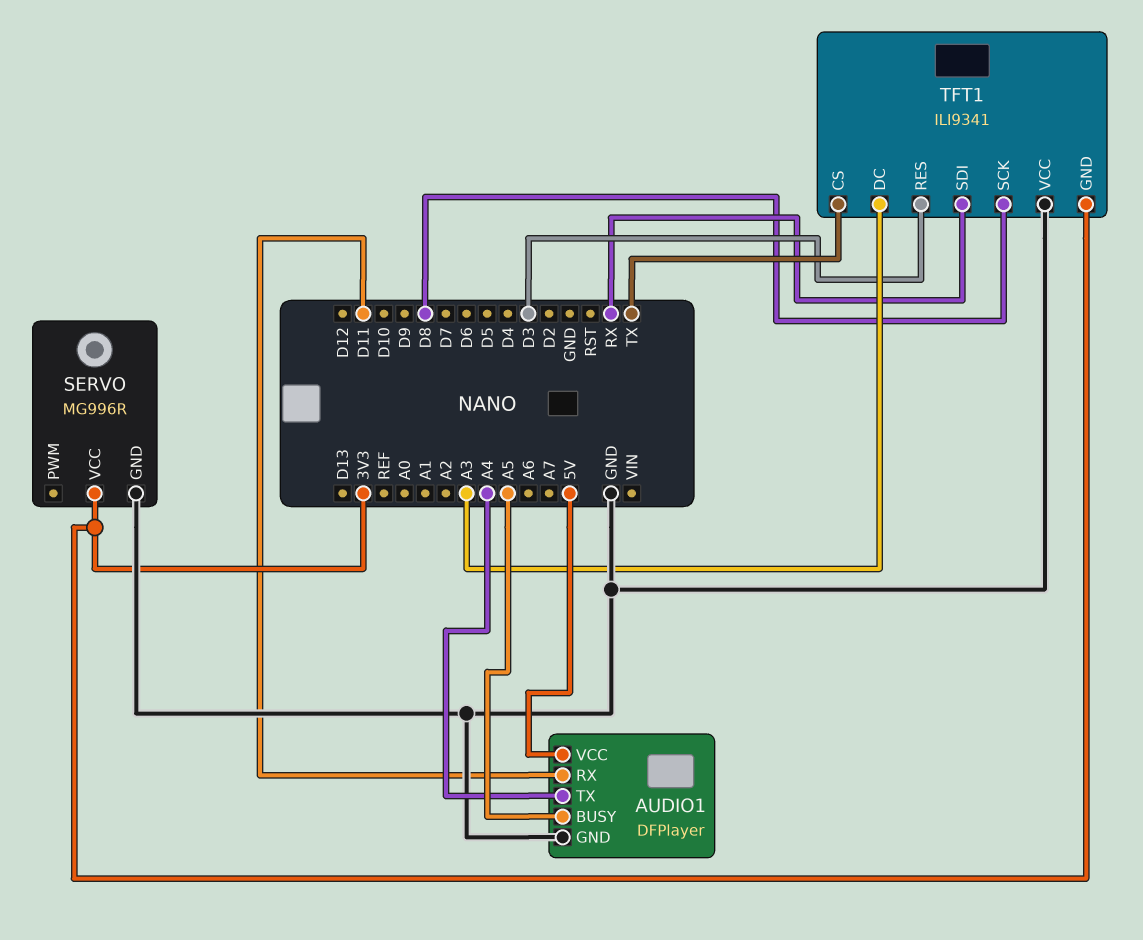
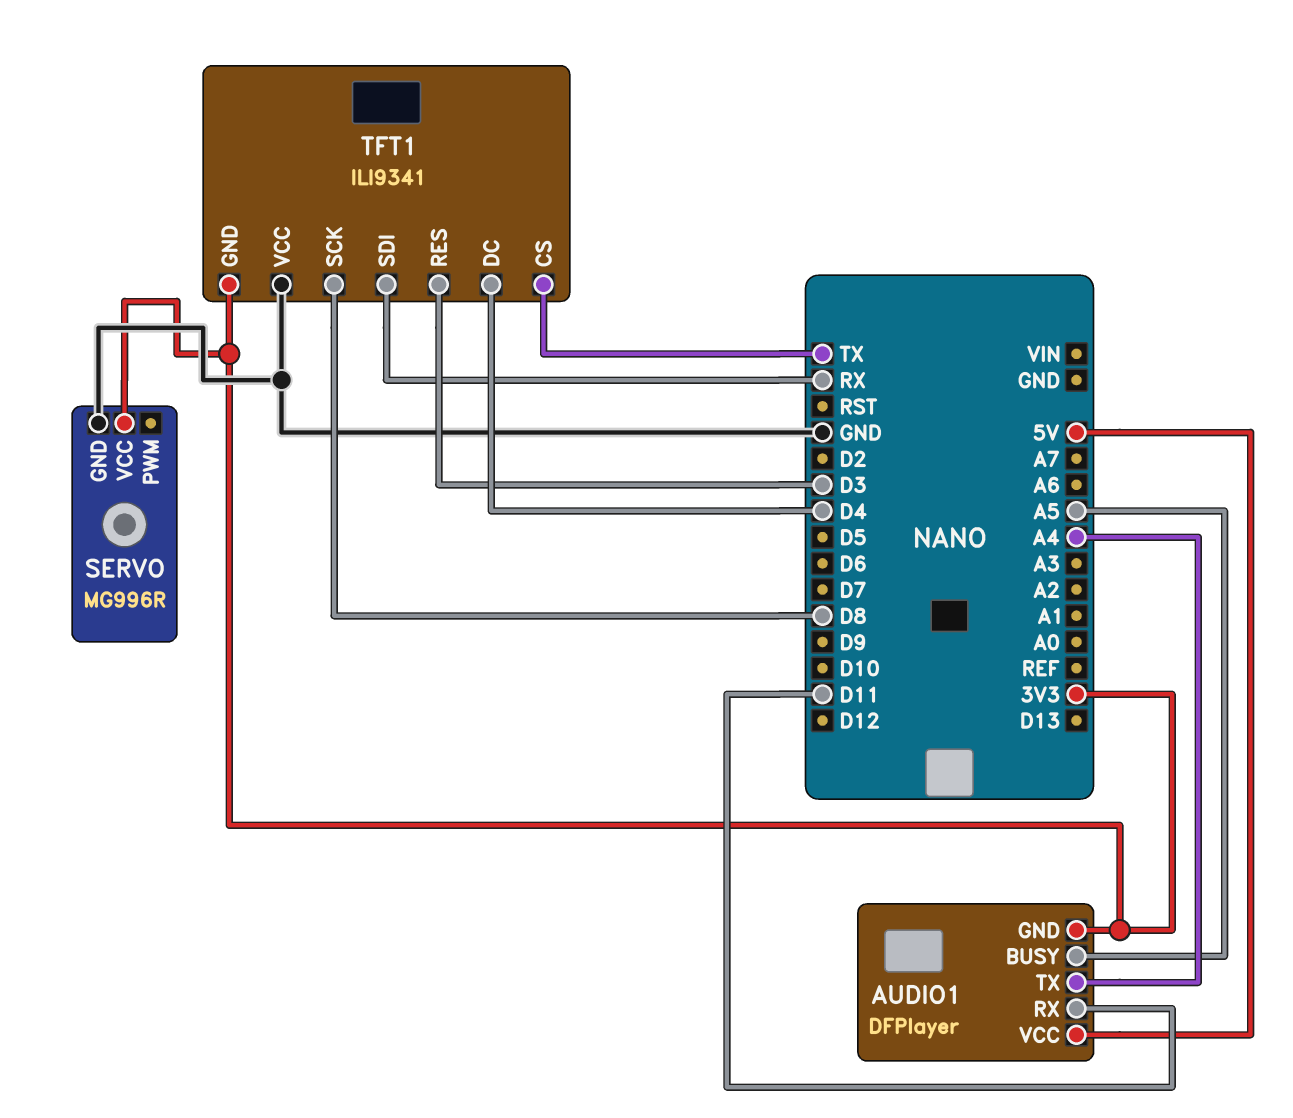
AUDIO1 pin GND: GND -> 3V3
TFT1 pin DC: A3 -> D4

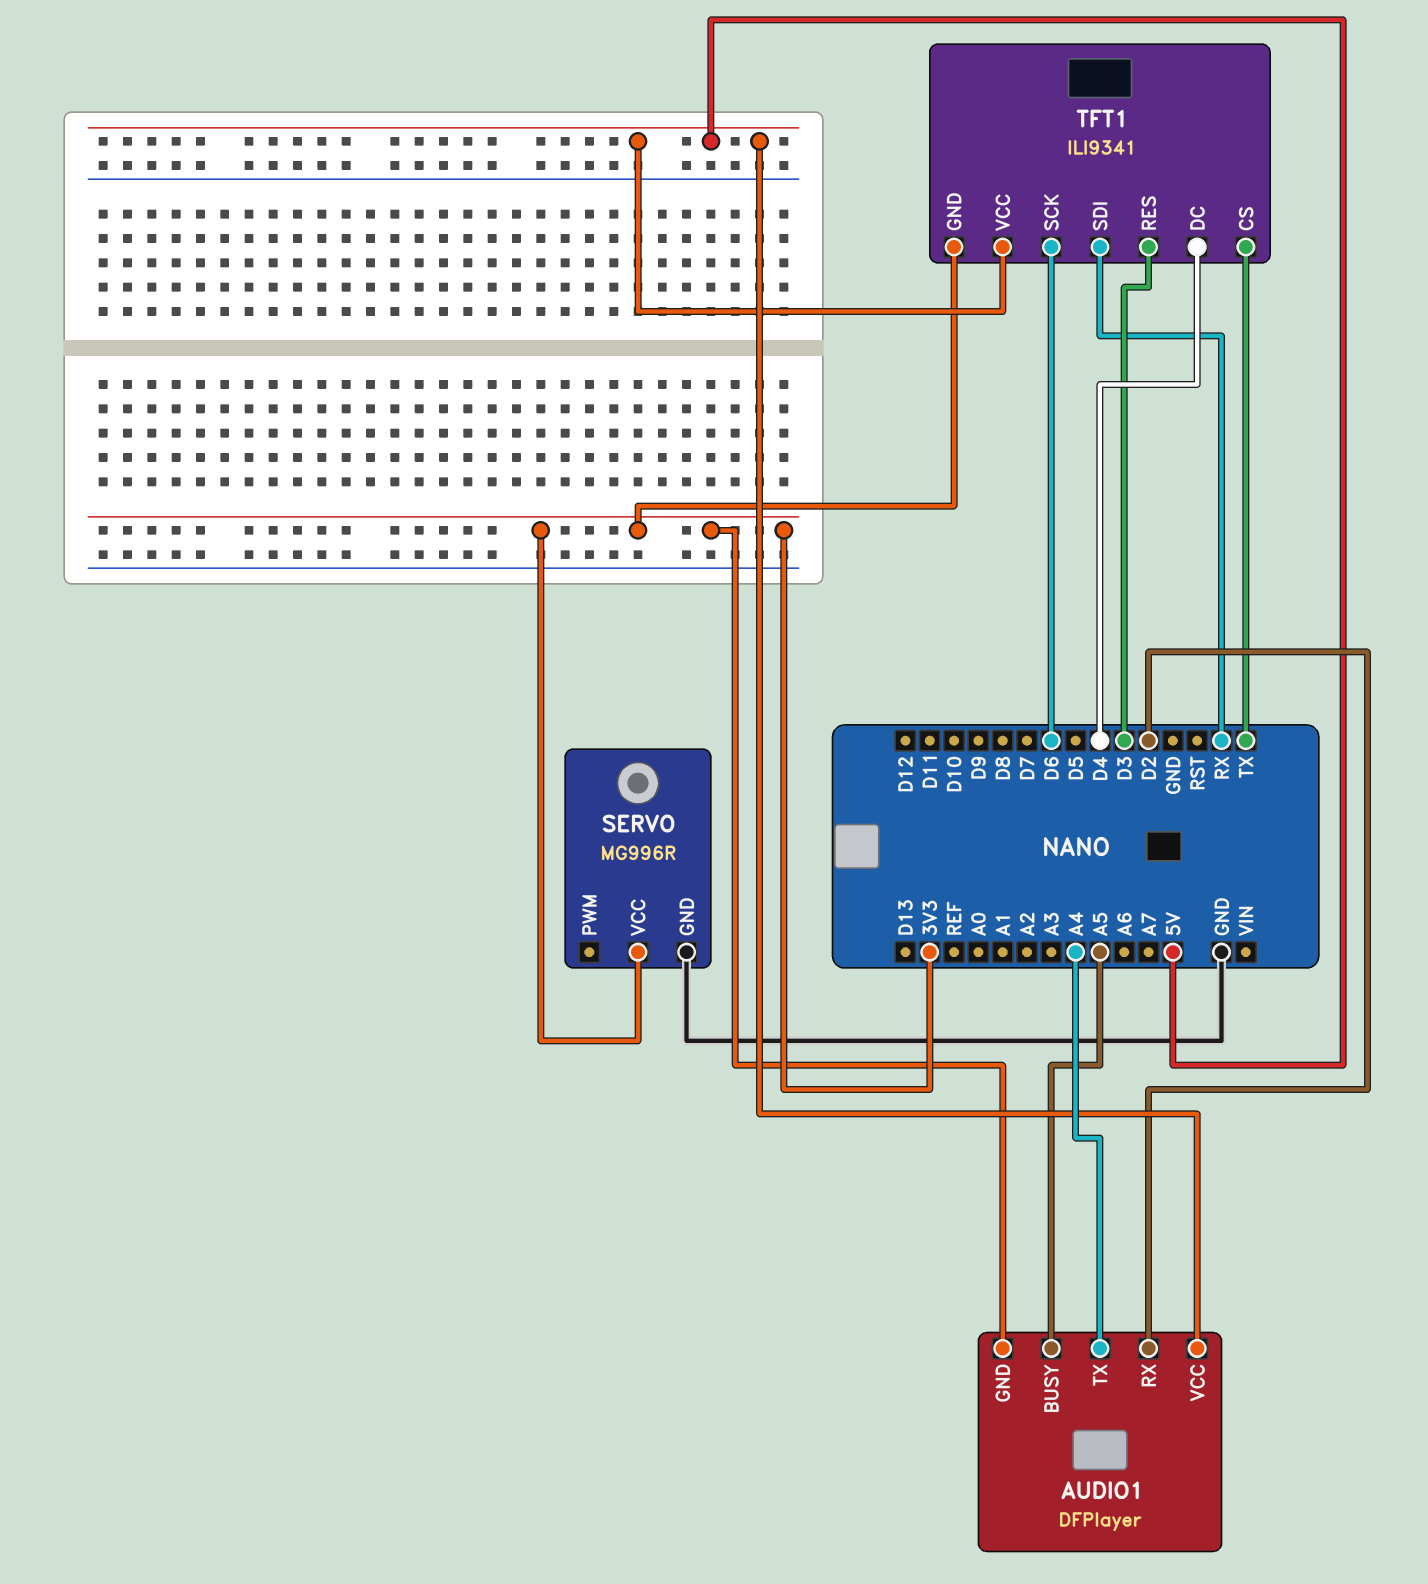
AUDIO1 pin RX: D11 -> D2
TFT1 pin SCK: D8 -> D6
TFT1 pin VCC: GND -> 5V

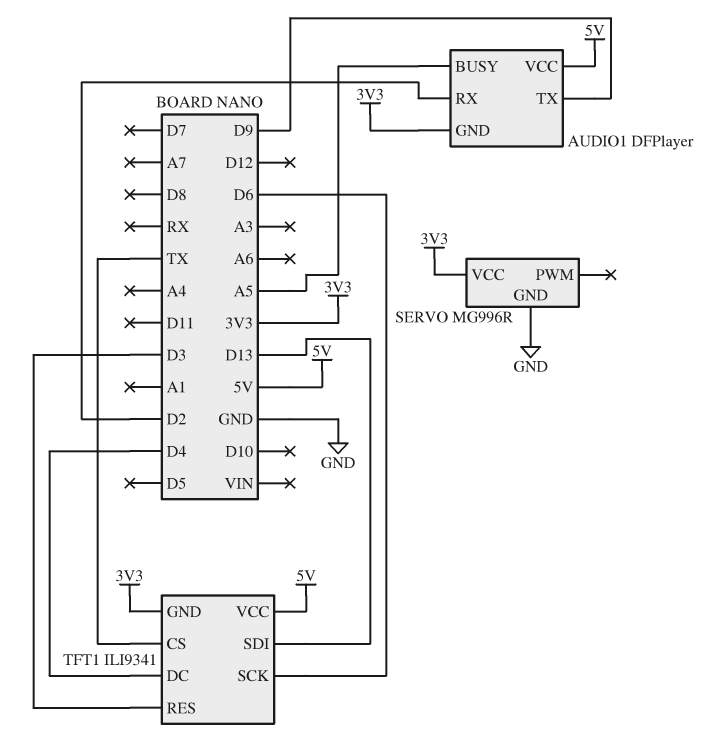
AUDIO1 pin TX: A4 -> D9
TFT1 pin SDI: RX -> D13

